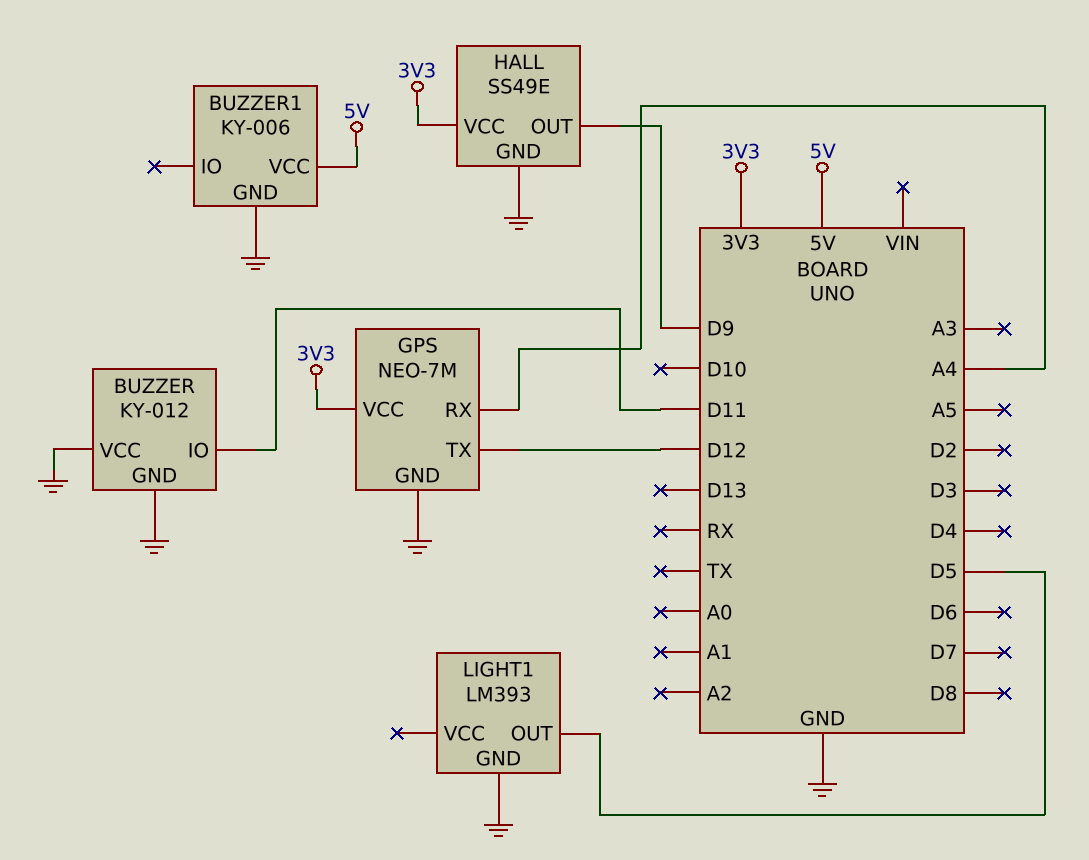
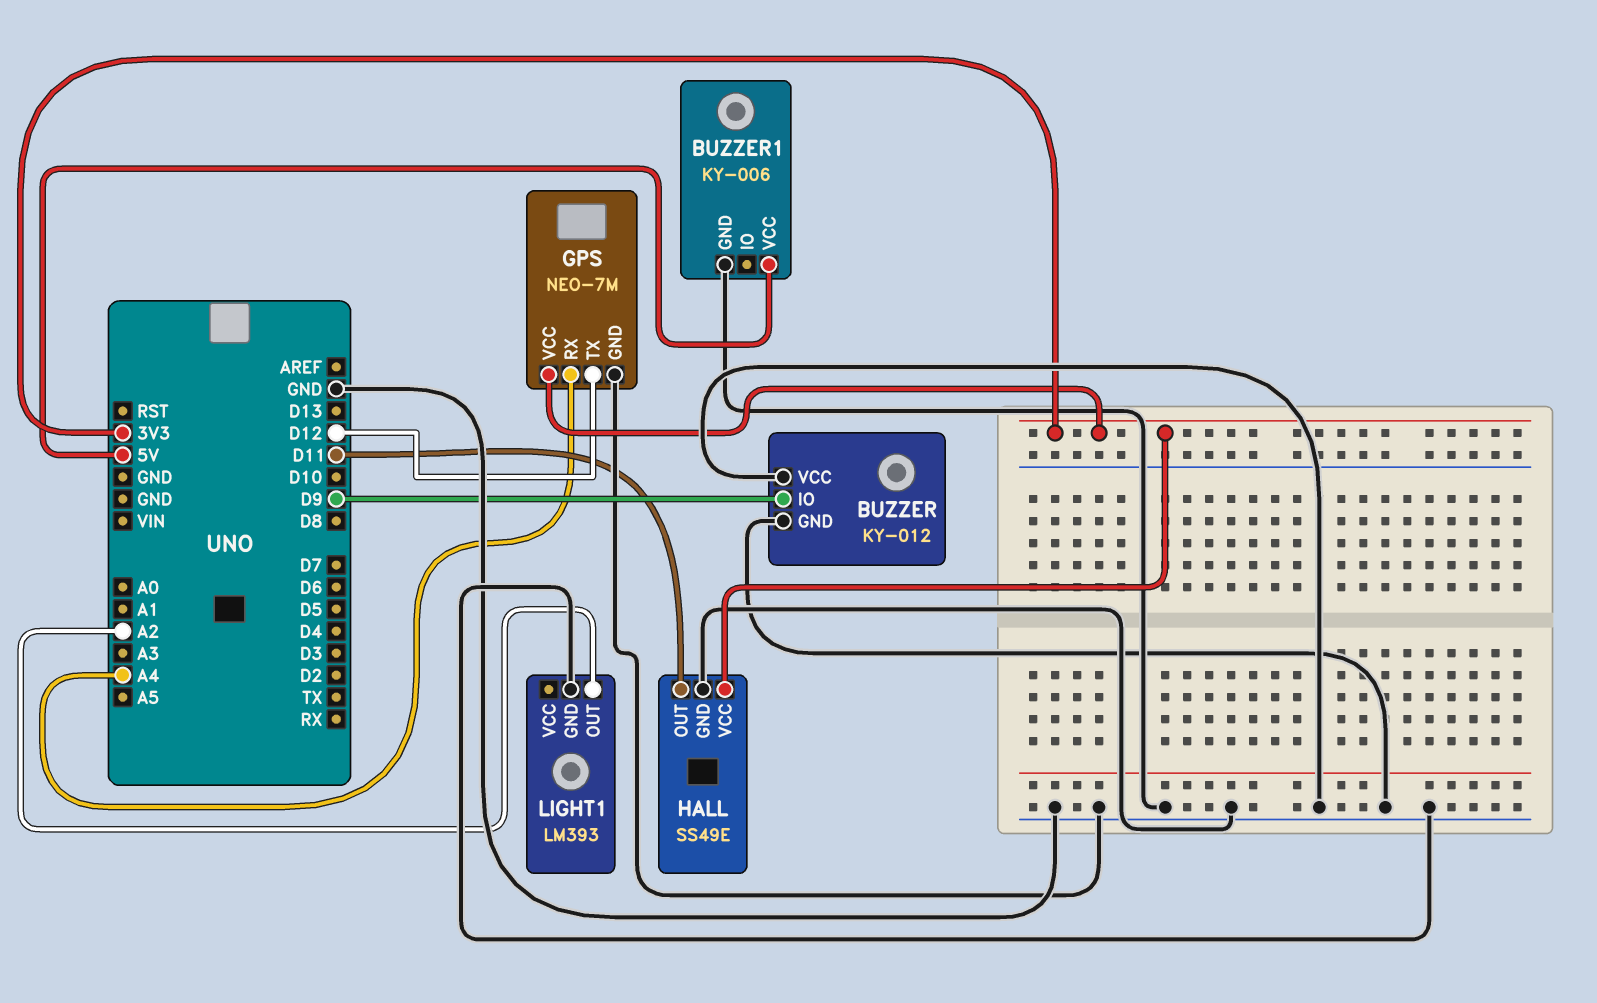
BUZZER pin IO: D11 -> D9
HALL pin OUT: D9 -> D11
LIGHT1 pin OUT: D5 -> A2

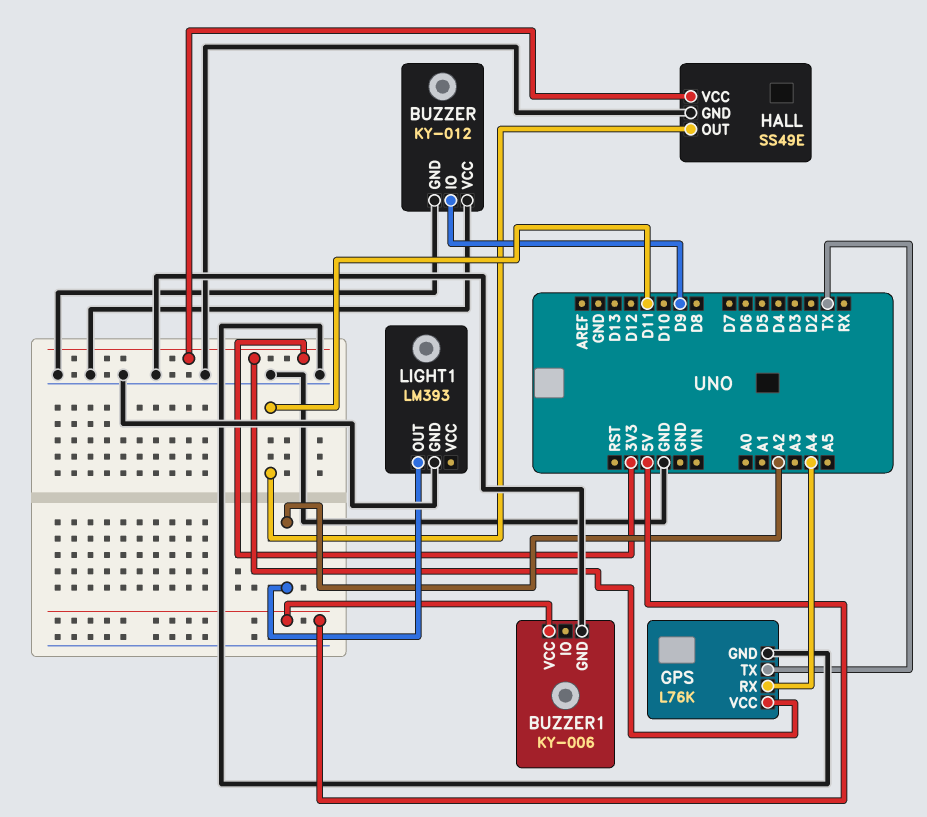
GPS: NEO-7M -> L76K
GPS pin TX: D12 -> TX

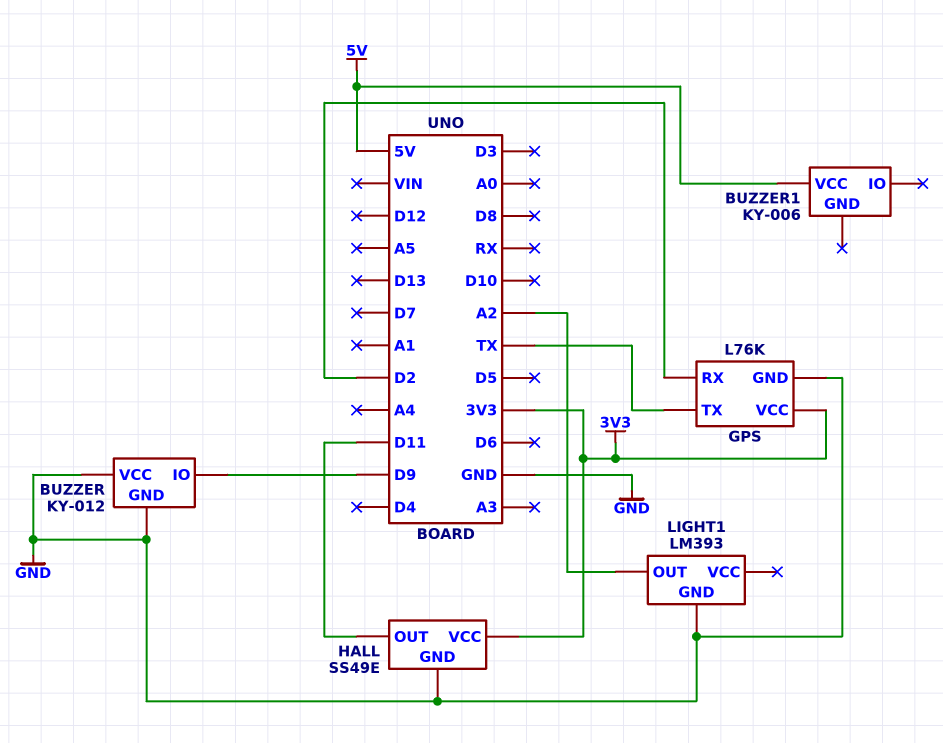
BUZZER1 pin GND: GND -> none
GPS pin RX: A4 -> D2

